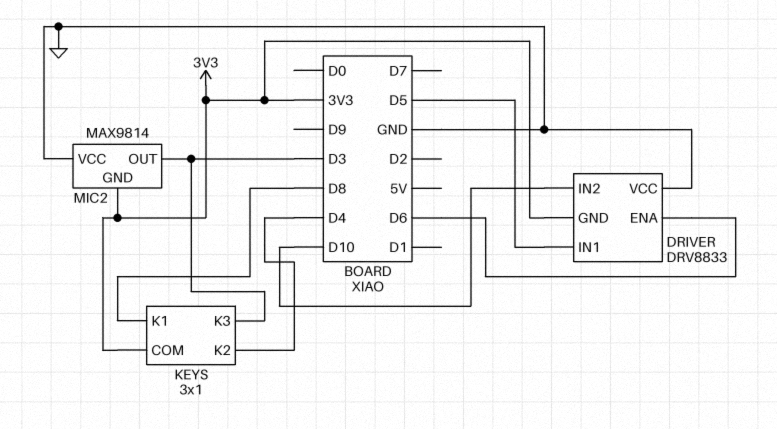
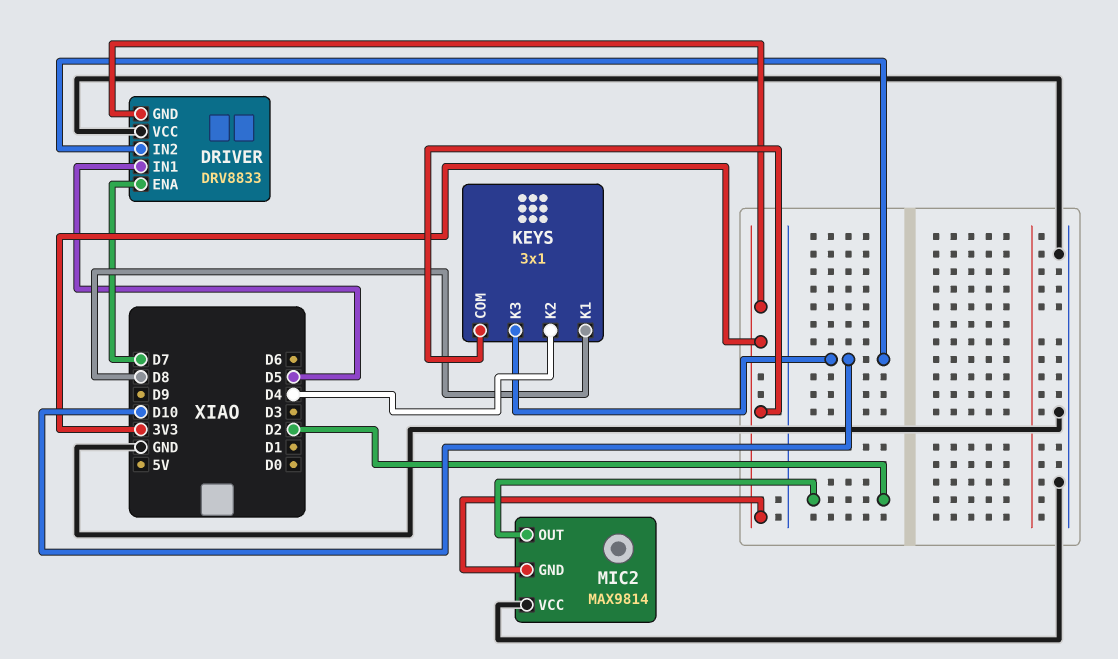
DRIVER pin ENA: D6 -> D7
KEYS pin K3: D3 -> D10
MIC2 pin OUT: D3 -> D2

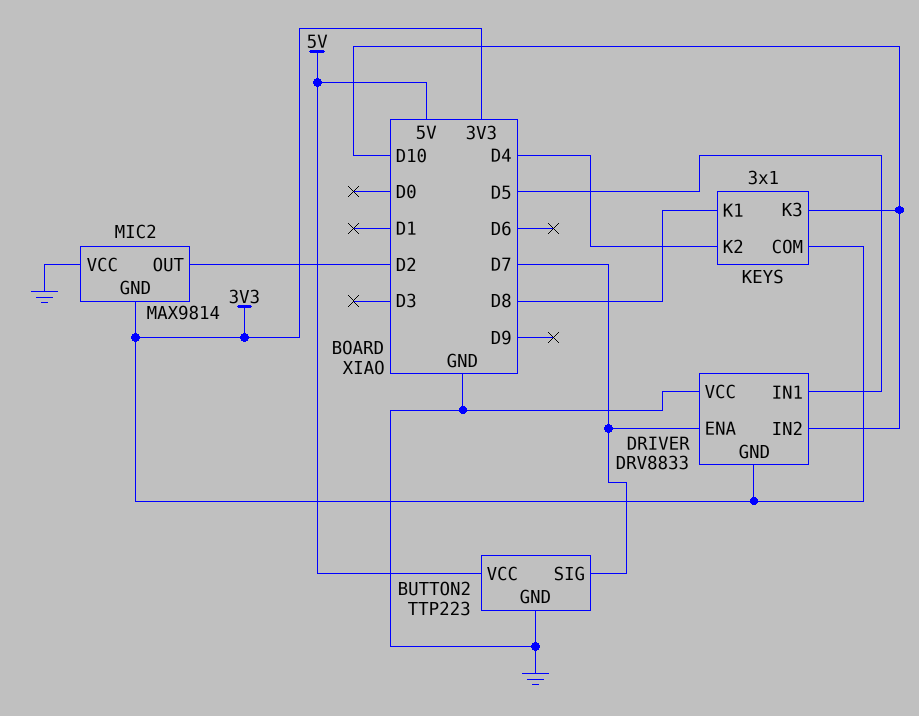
BUTTON2: none -> TTP223
BUTTON2 pin GND: none -> GND
BUTTON2 pin SIG: none -> D7
BUTTON2 pin VCC: none -> 5V

